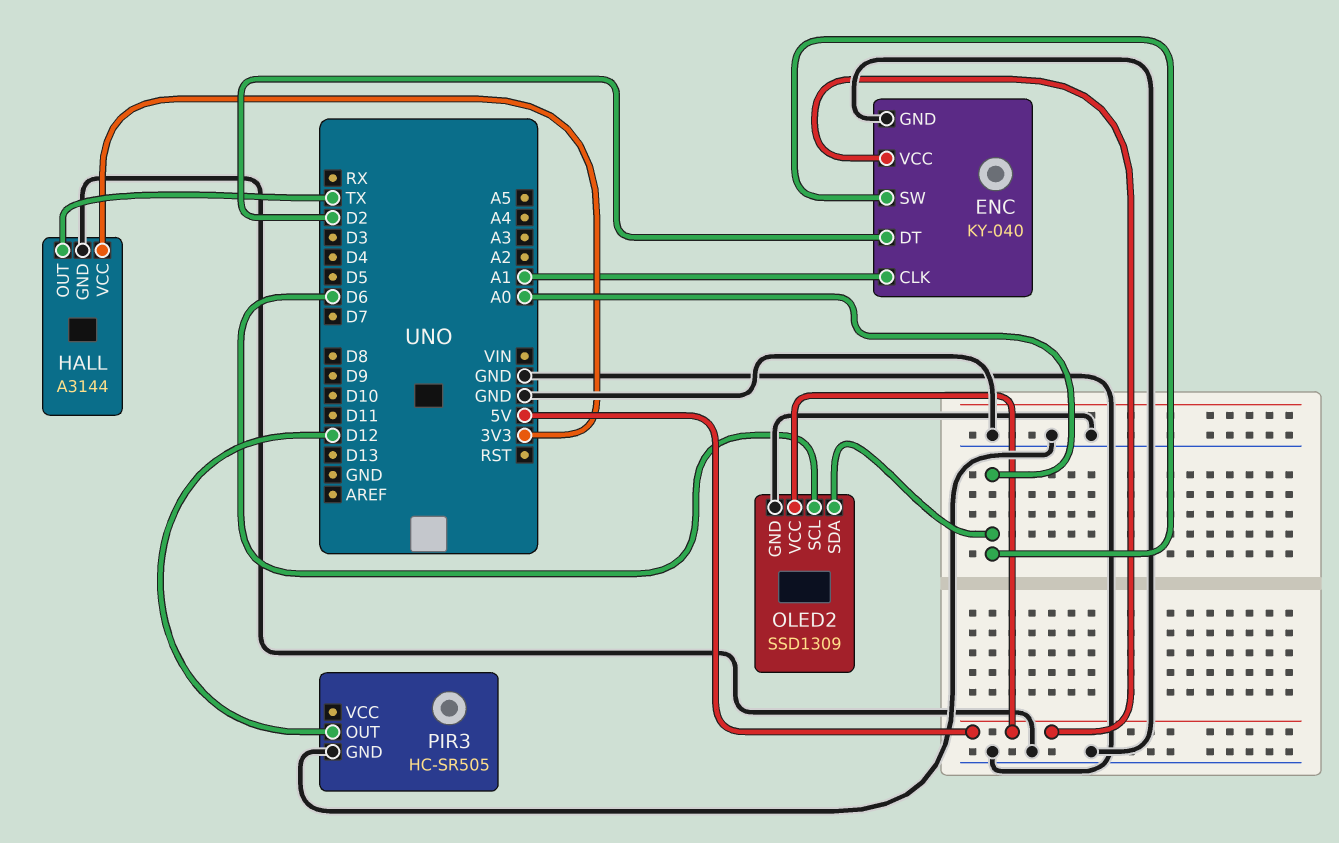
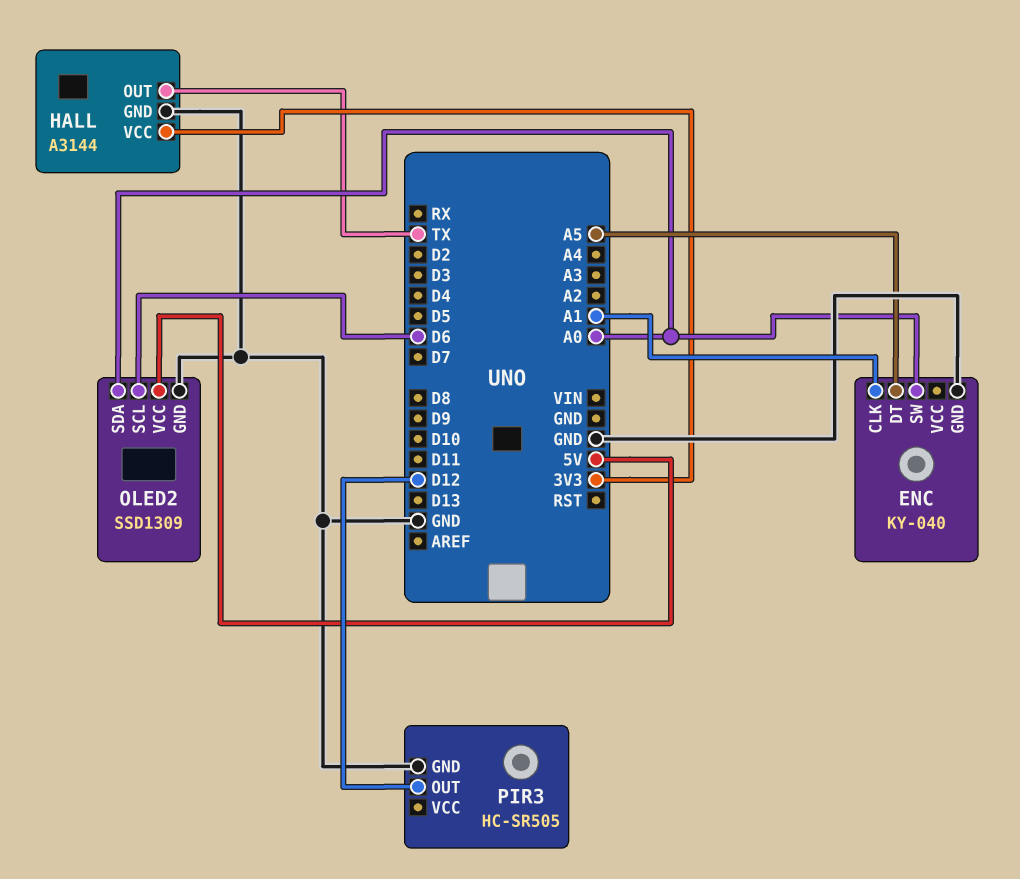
ENC pin DT: D2 -> A5
ENC pin VCC: 5V -> none

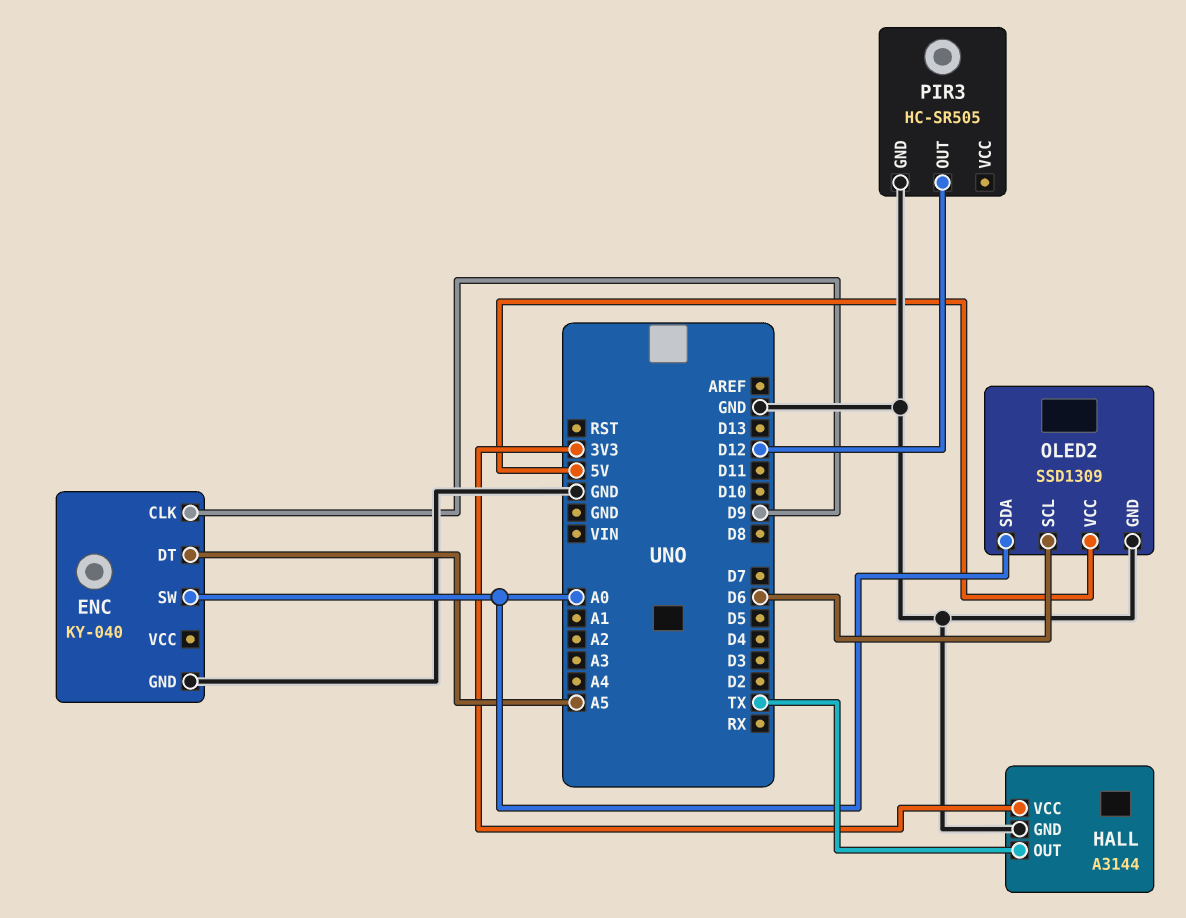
ENC pin CLK: A1 -> D9

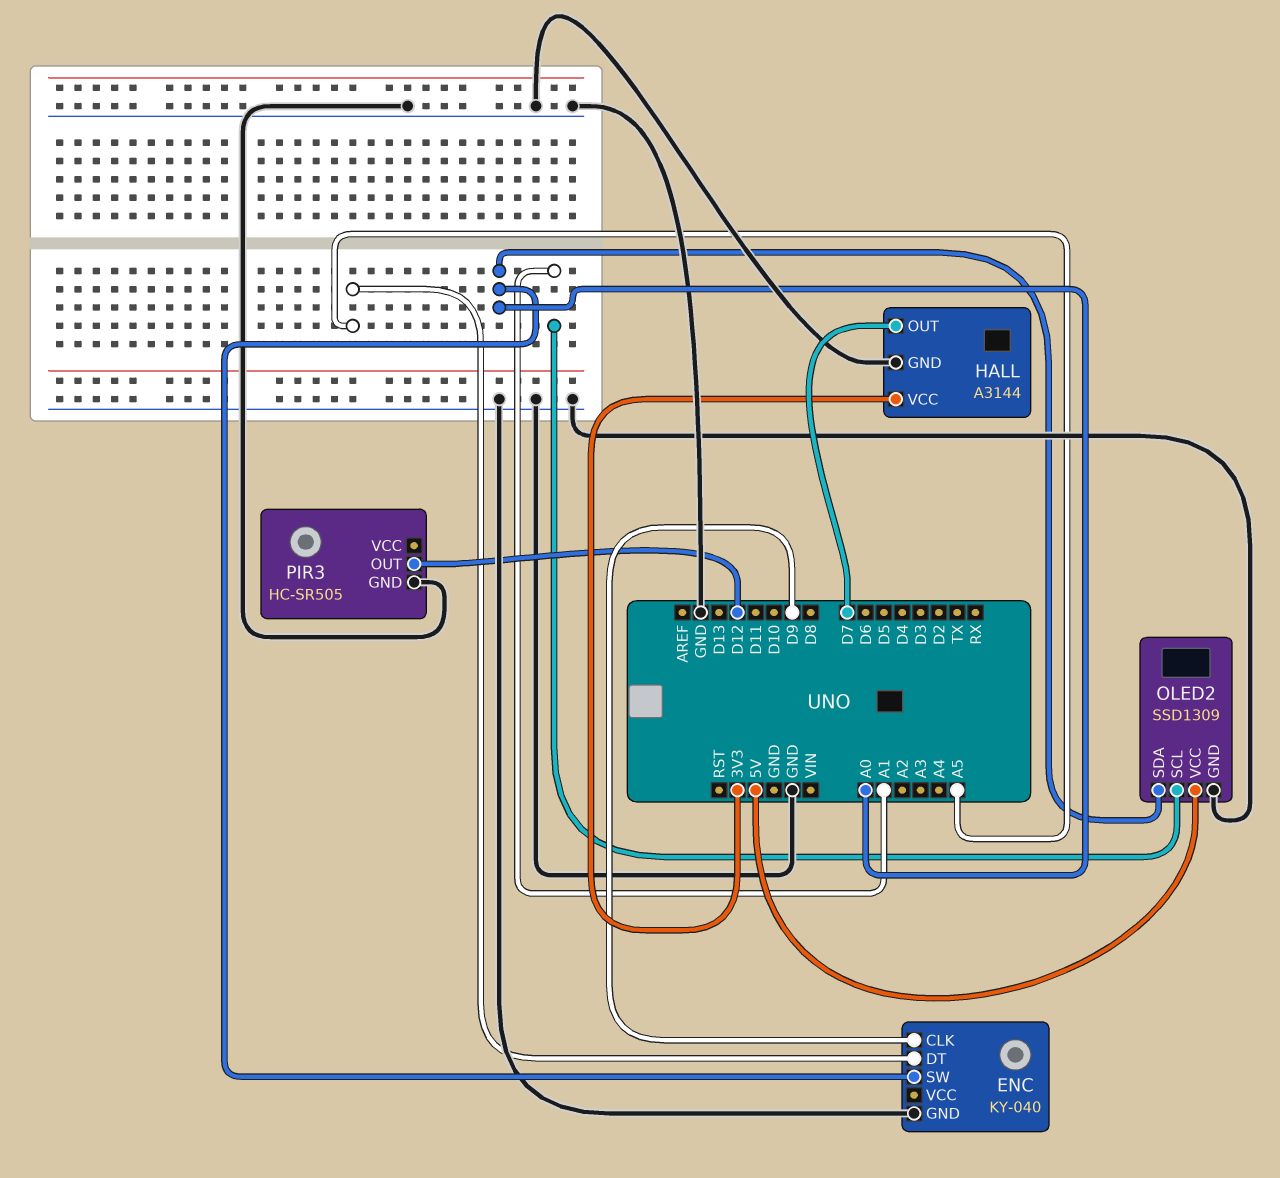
HALL pin OUT: TX -> D7
OLED2 pin SCL: D6 -> A1

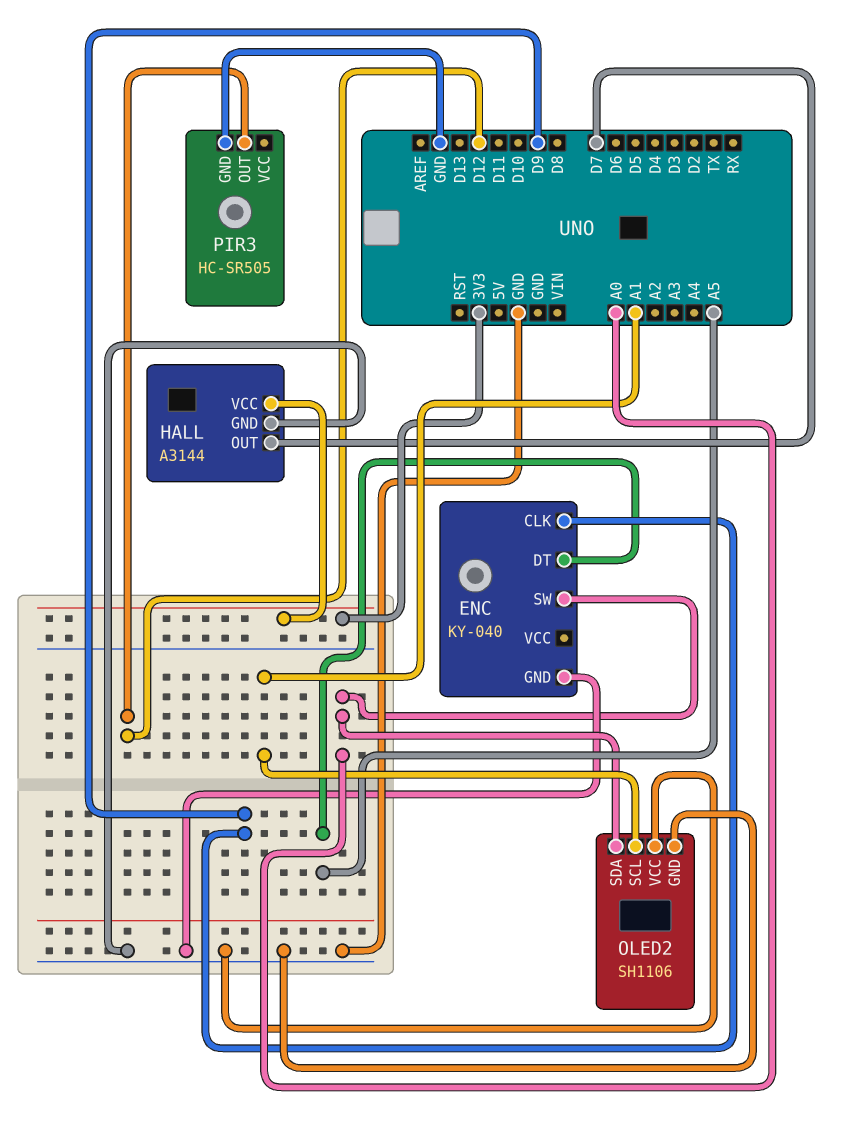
OLED2: SSD1309 -> SH1106
OLED2 pin VCC: 5V -> GND

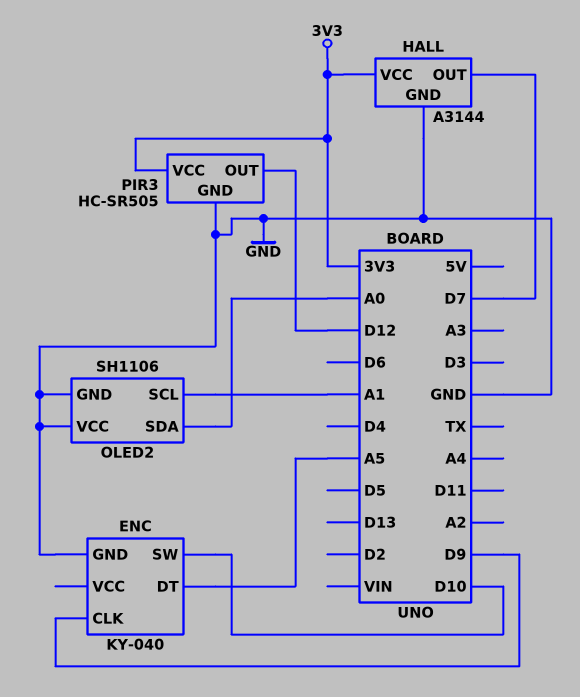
ENC pin SW: A0 -> D10
PIR3 pin VCC: none -> 3V3

